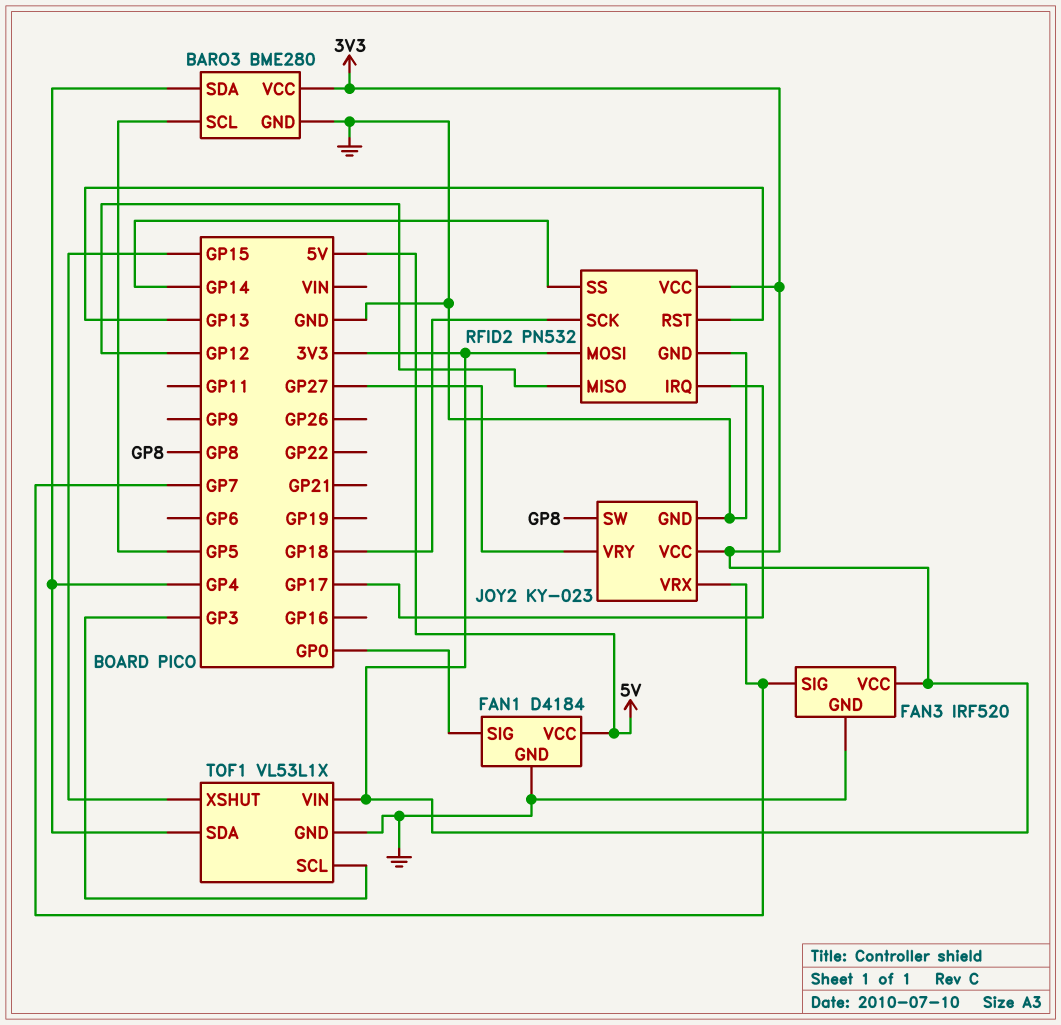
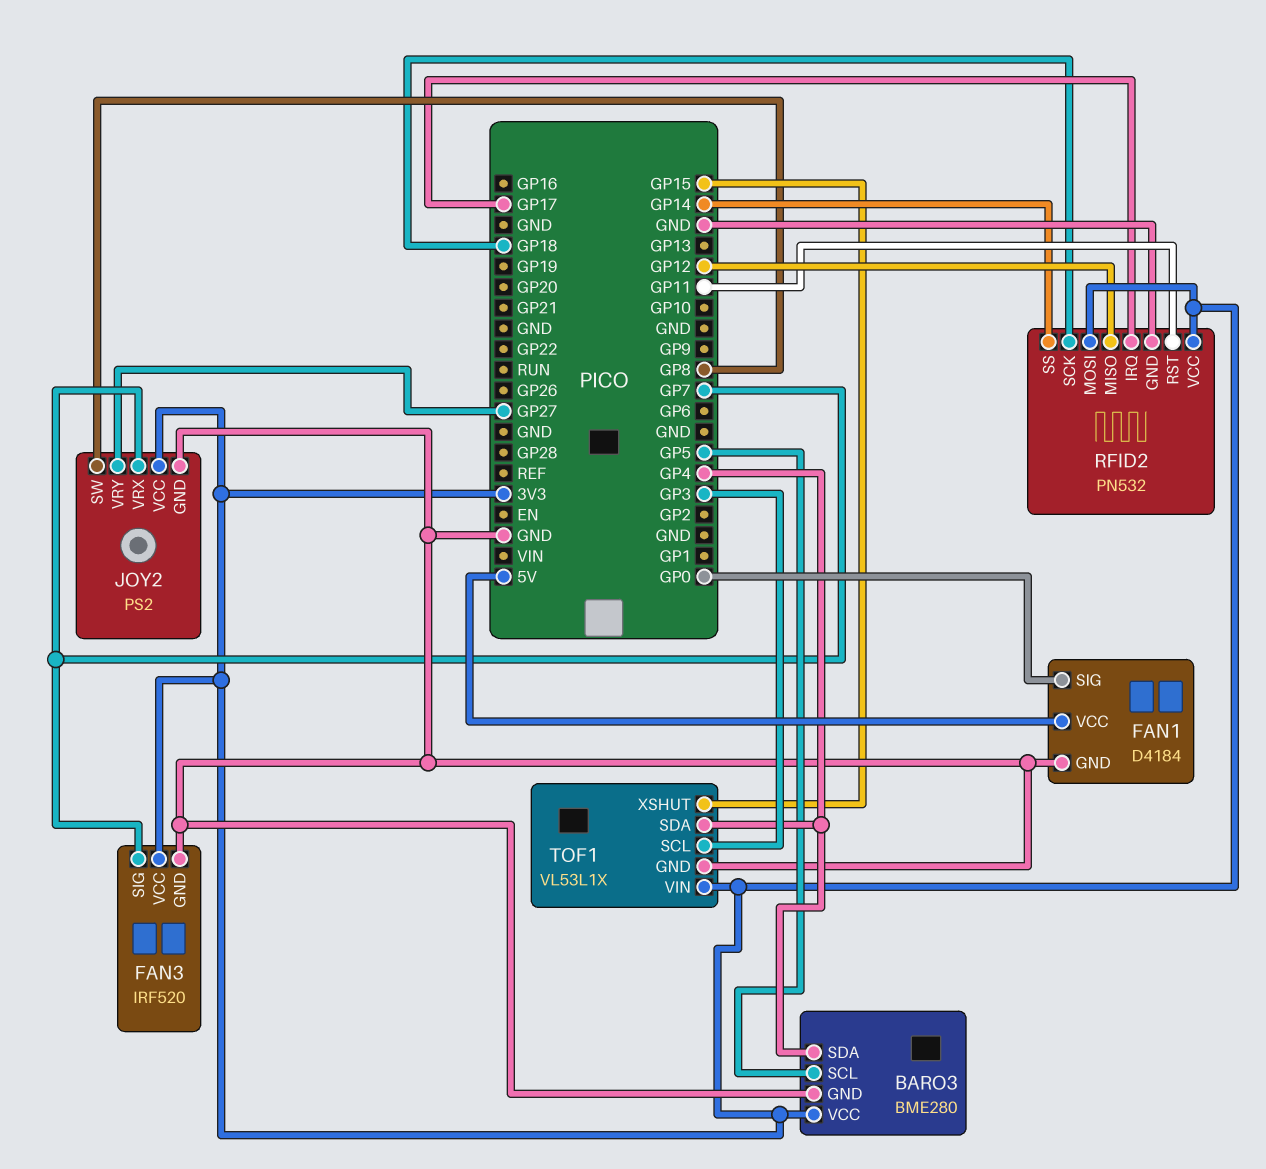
JOY2: KY-023 -> PS2
RFID2 pin RST: GP13 -> GP11

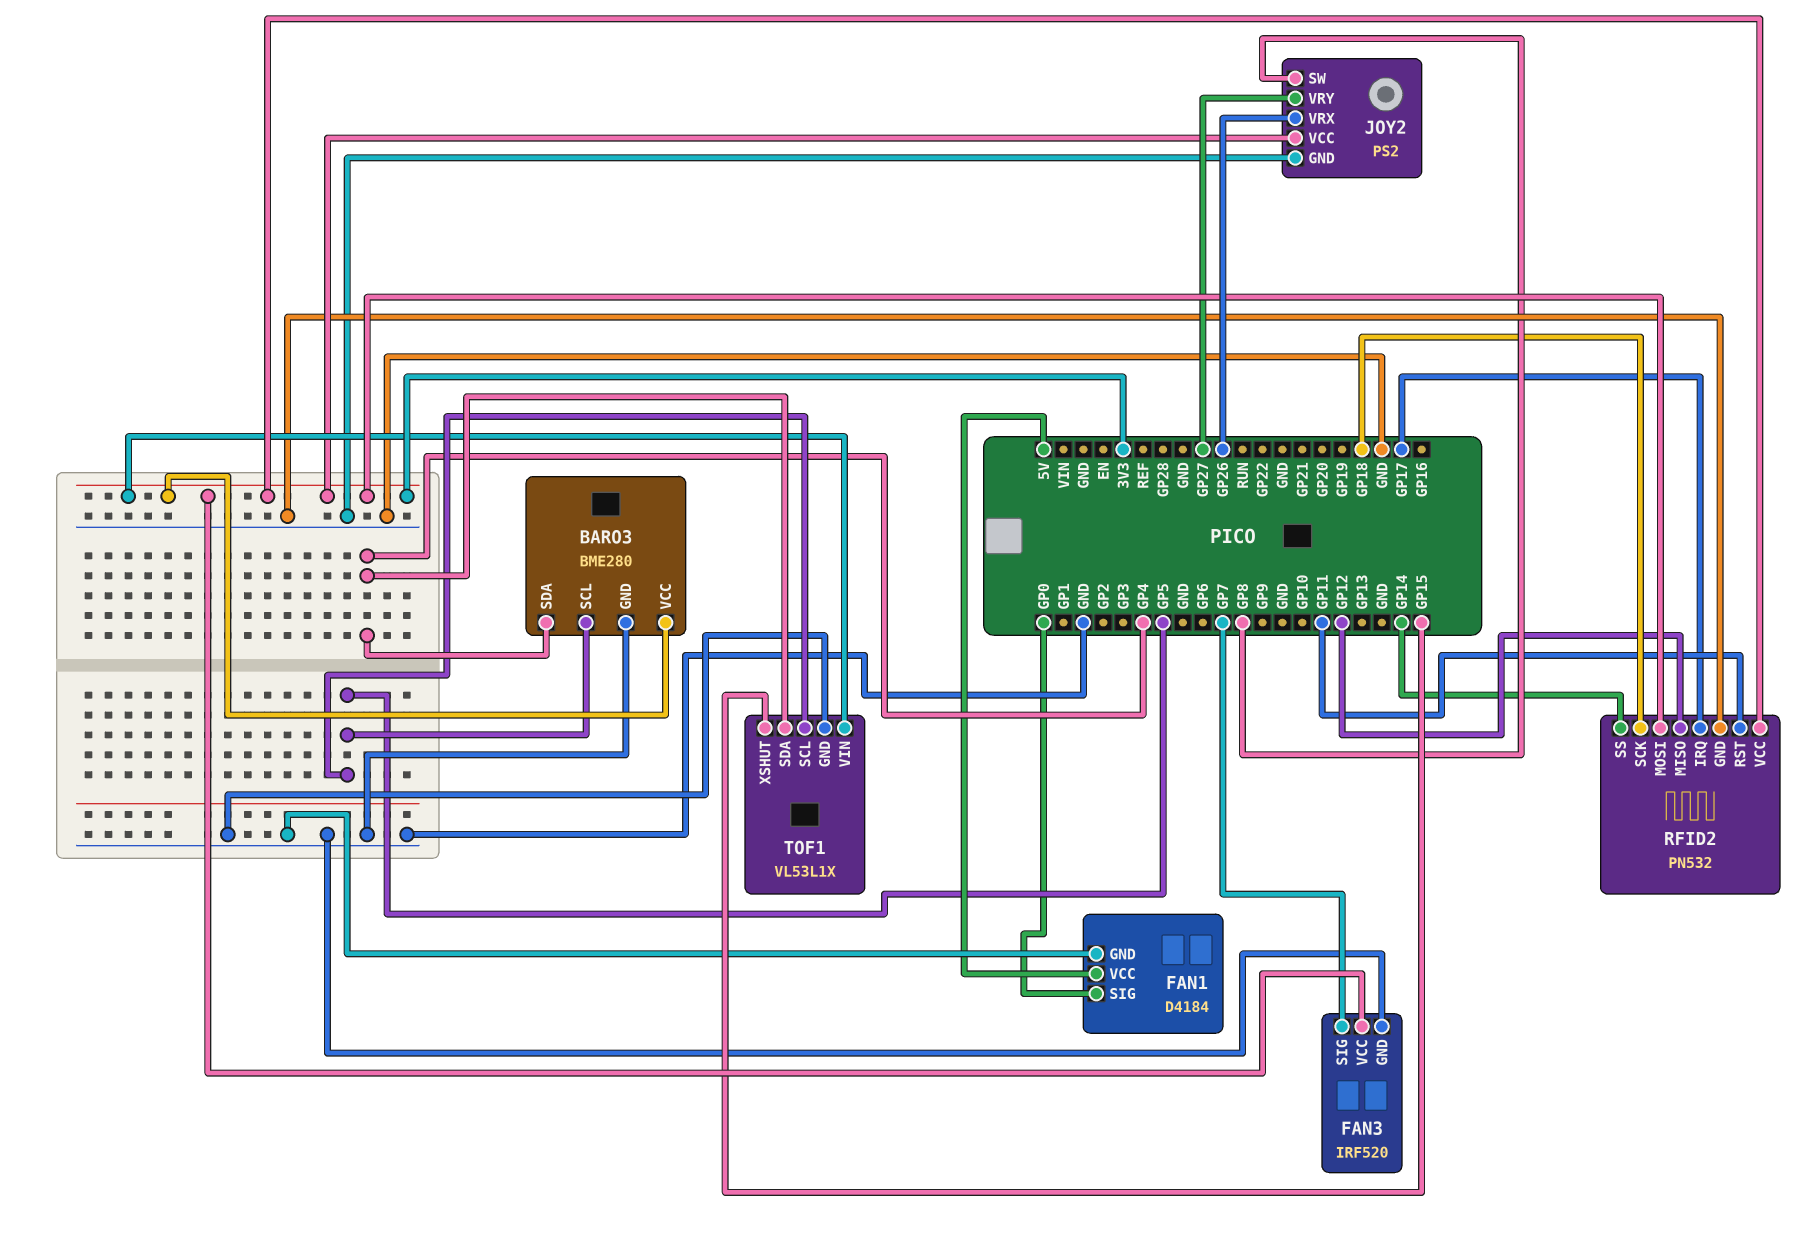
JOY2 pin VRX: GP7 -> GP26
TOF1 pin SCL: GP3 -> GP5

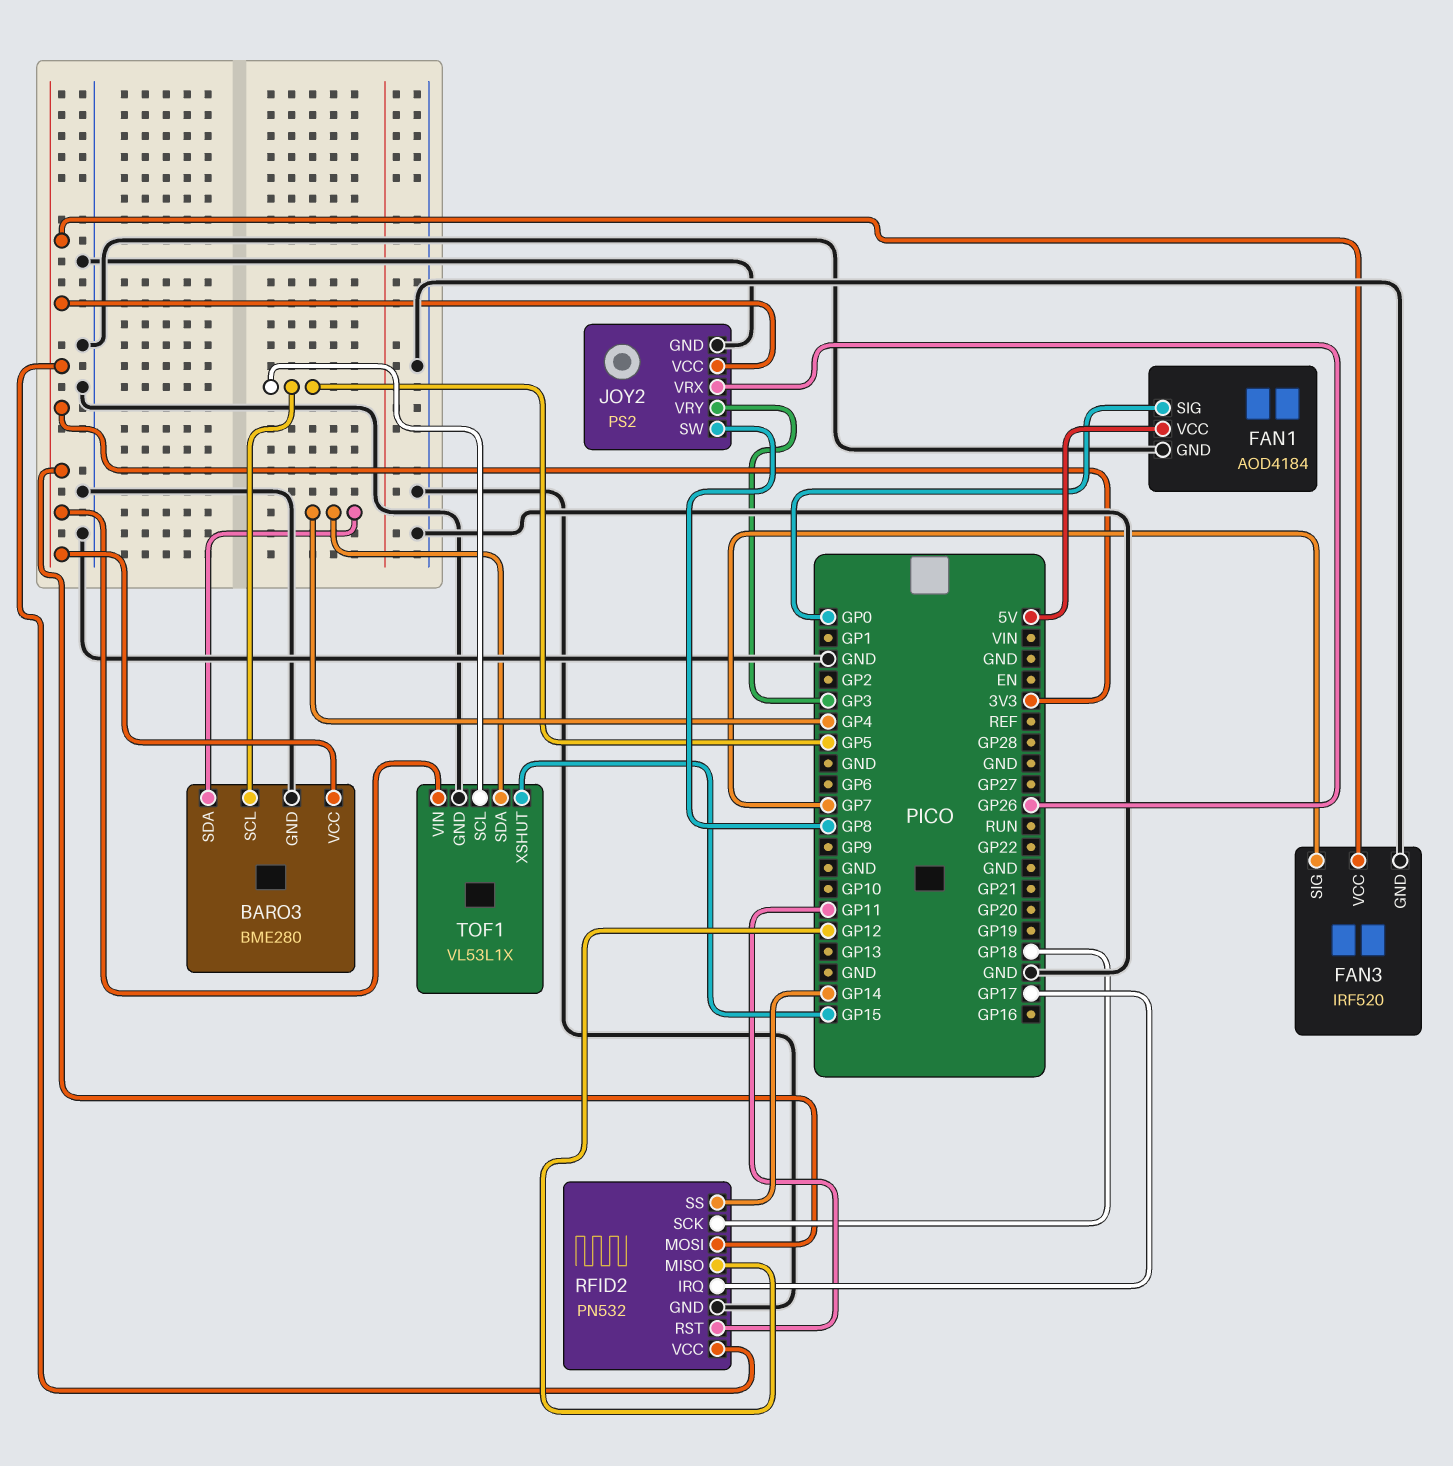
FAN1: D4184 -> AOD4184
JOY2 pin VRY: GP27 -> GP3

